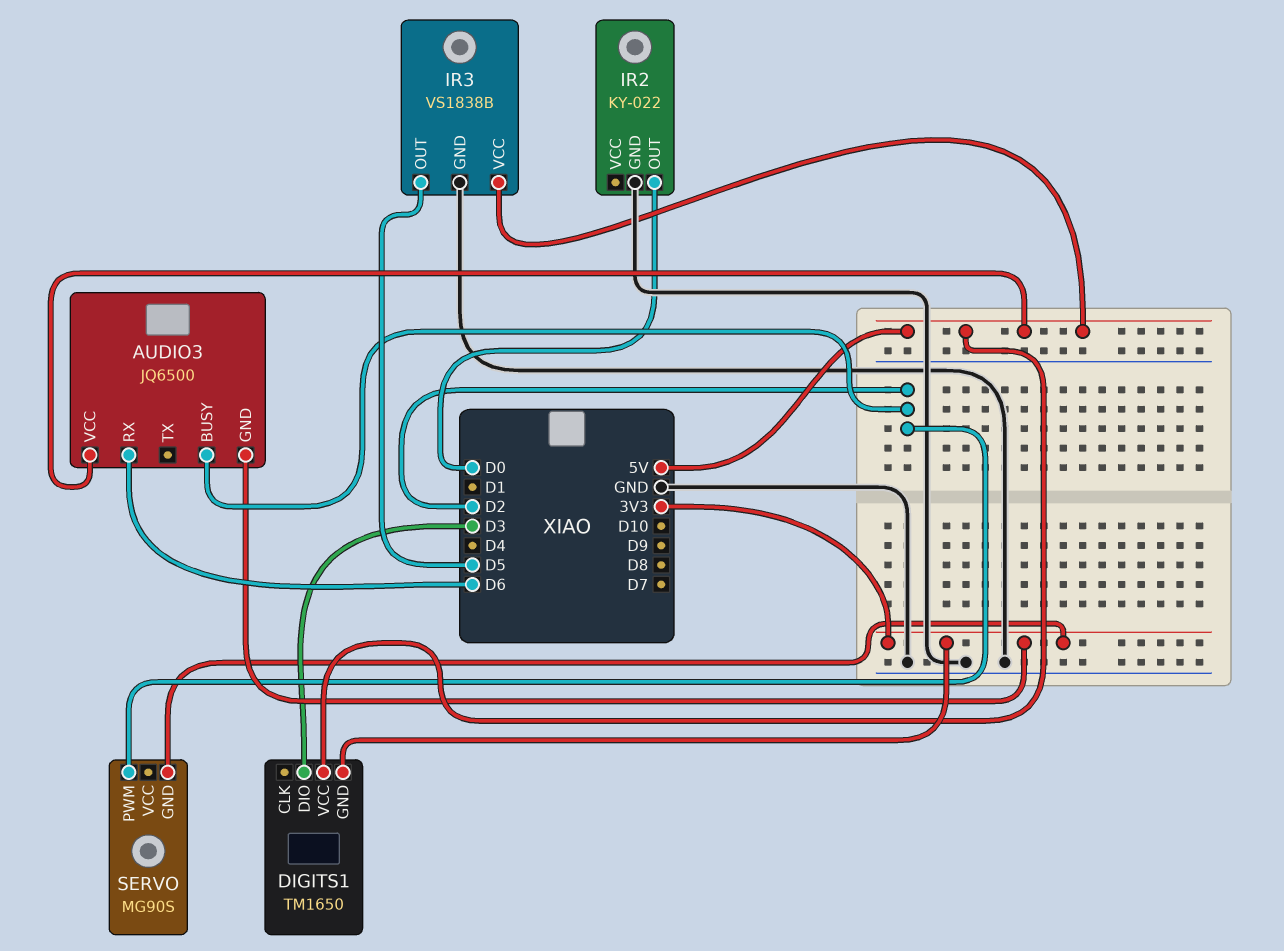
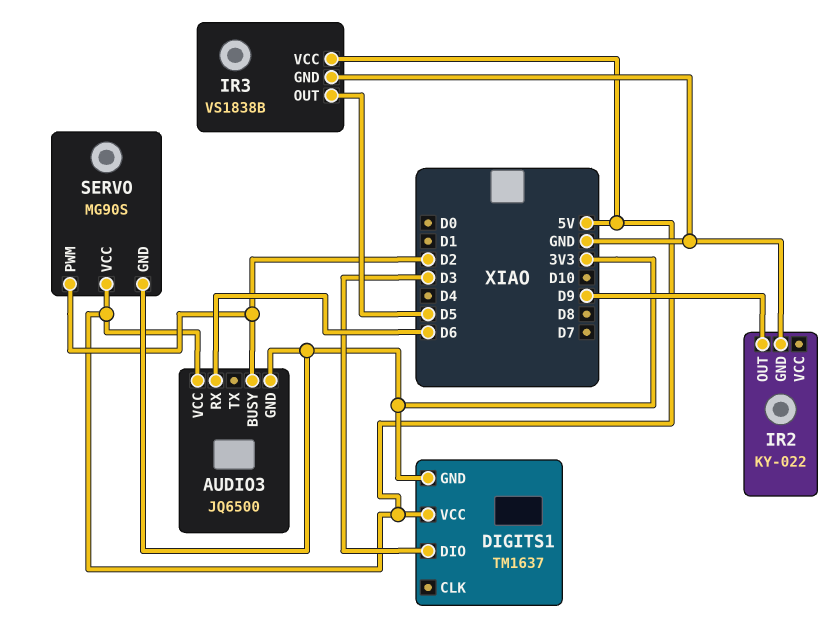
DIGITS1: TM1650 -> TM1637
IR2 pin OUT: D0 -> D9
SERVO pin VCC: none -> 5V

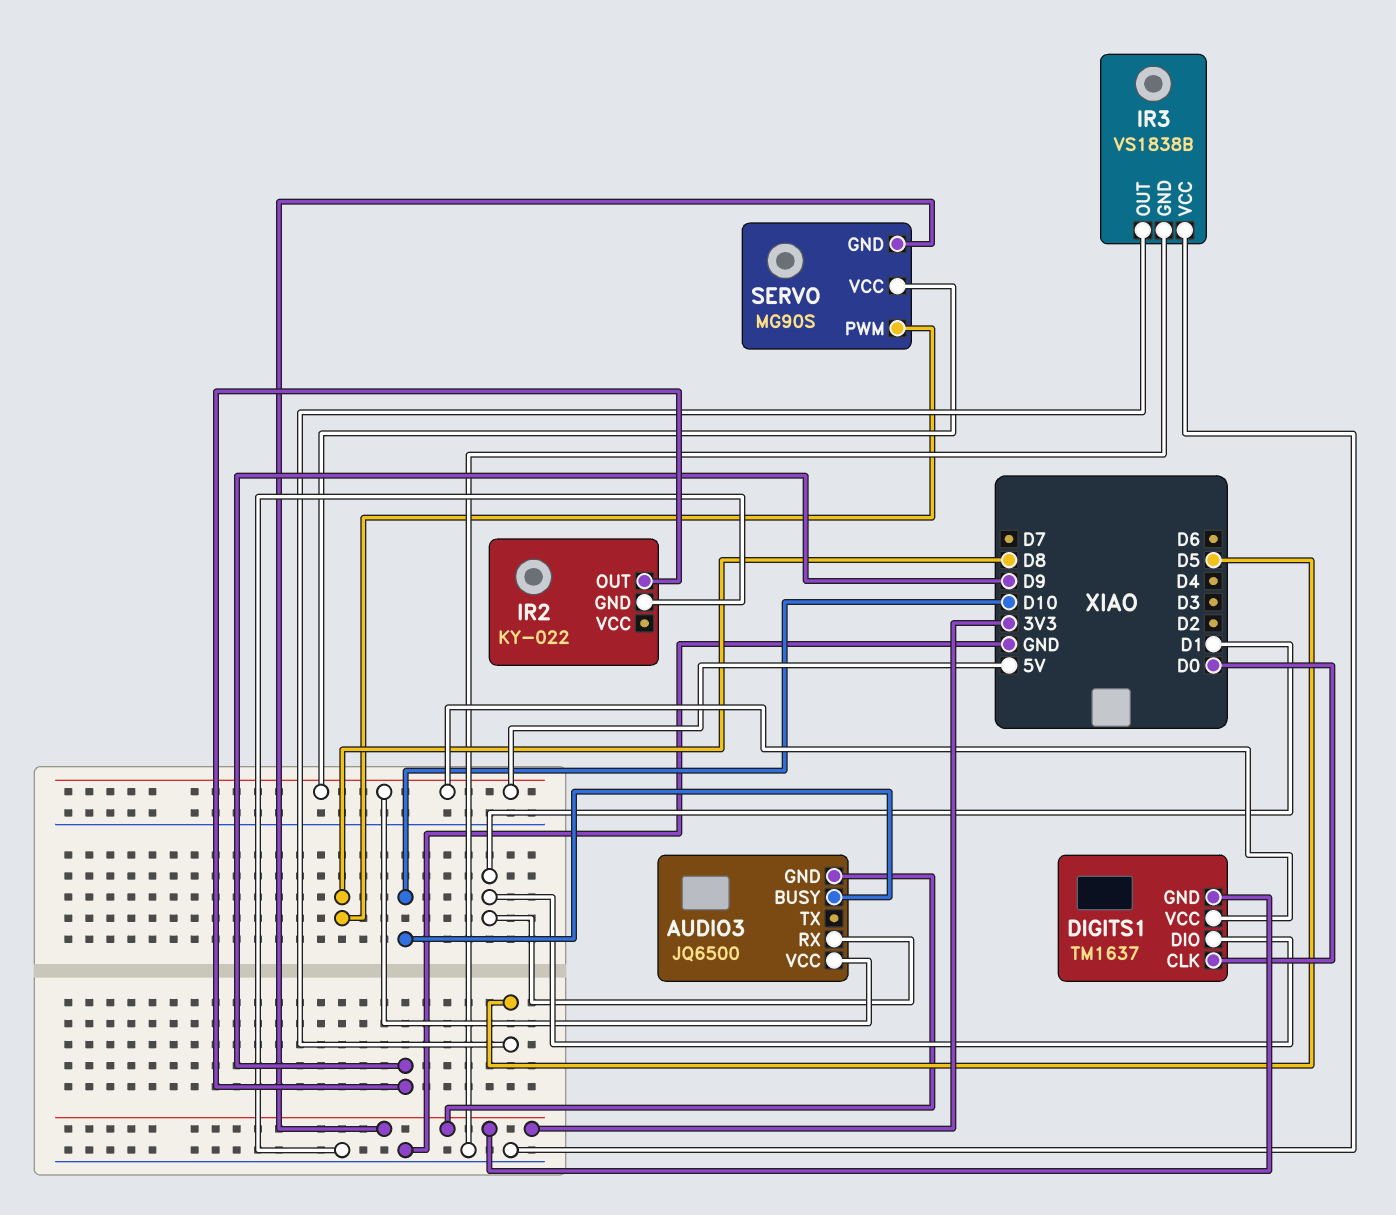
AUDIO3 pin BUSY: D2 -> D10
AUDIO3 pin RX: D6 -> D1
DIGITS1 pin CLK: none -> D0
DIGITS1 pin DIO: D3 -> D1
IR3 pin VCC: 5V -> GND
SERVO pin PWM: D2 -> D8

